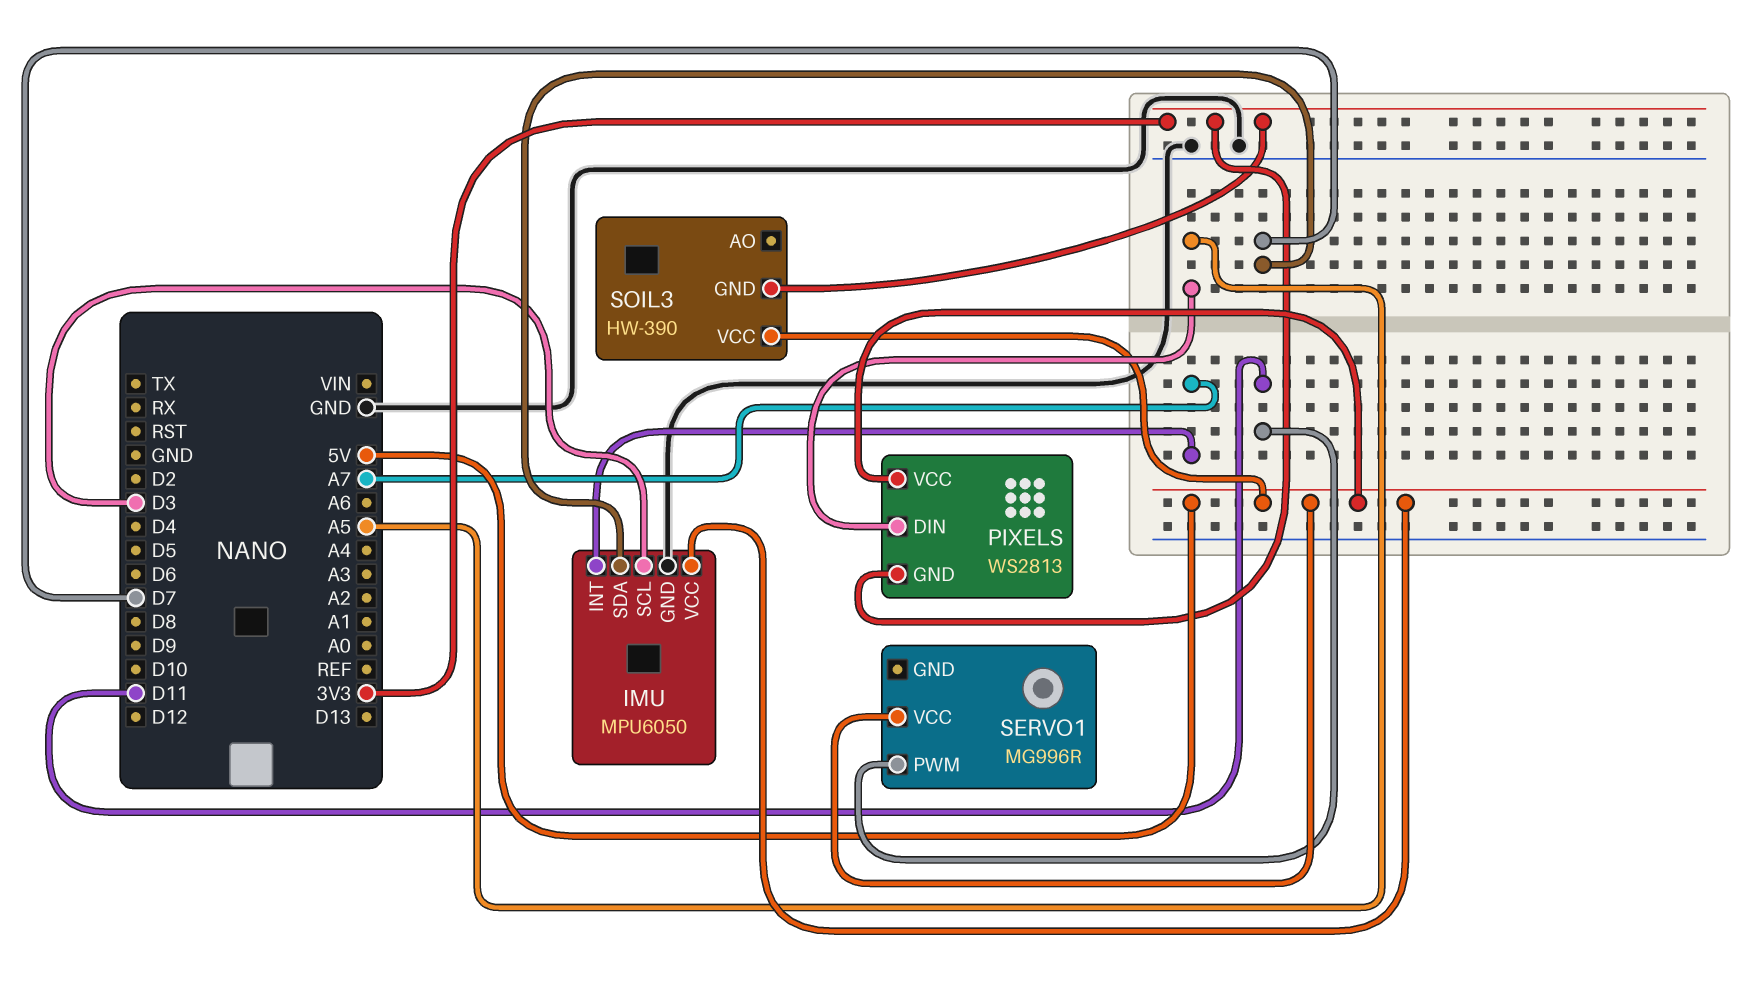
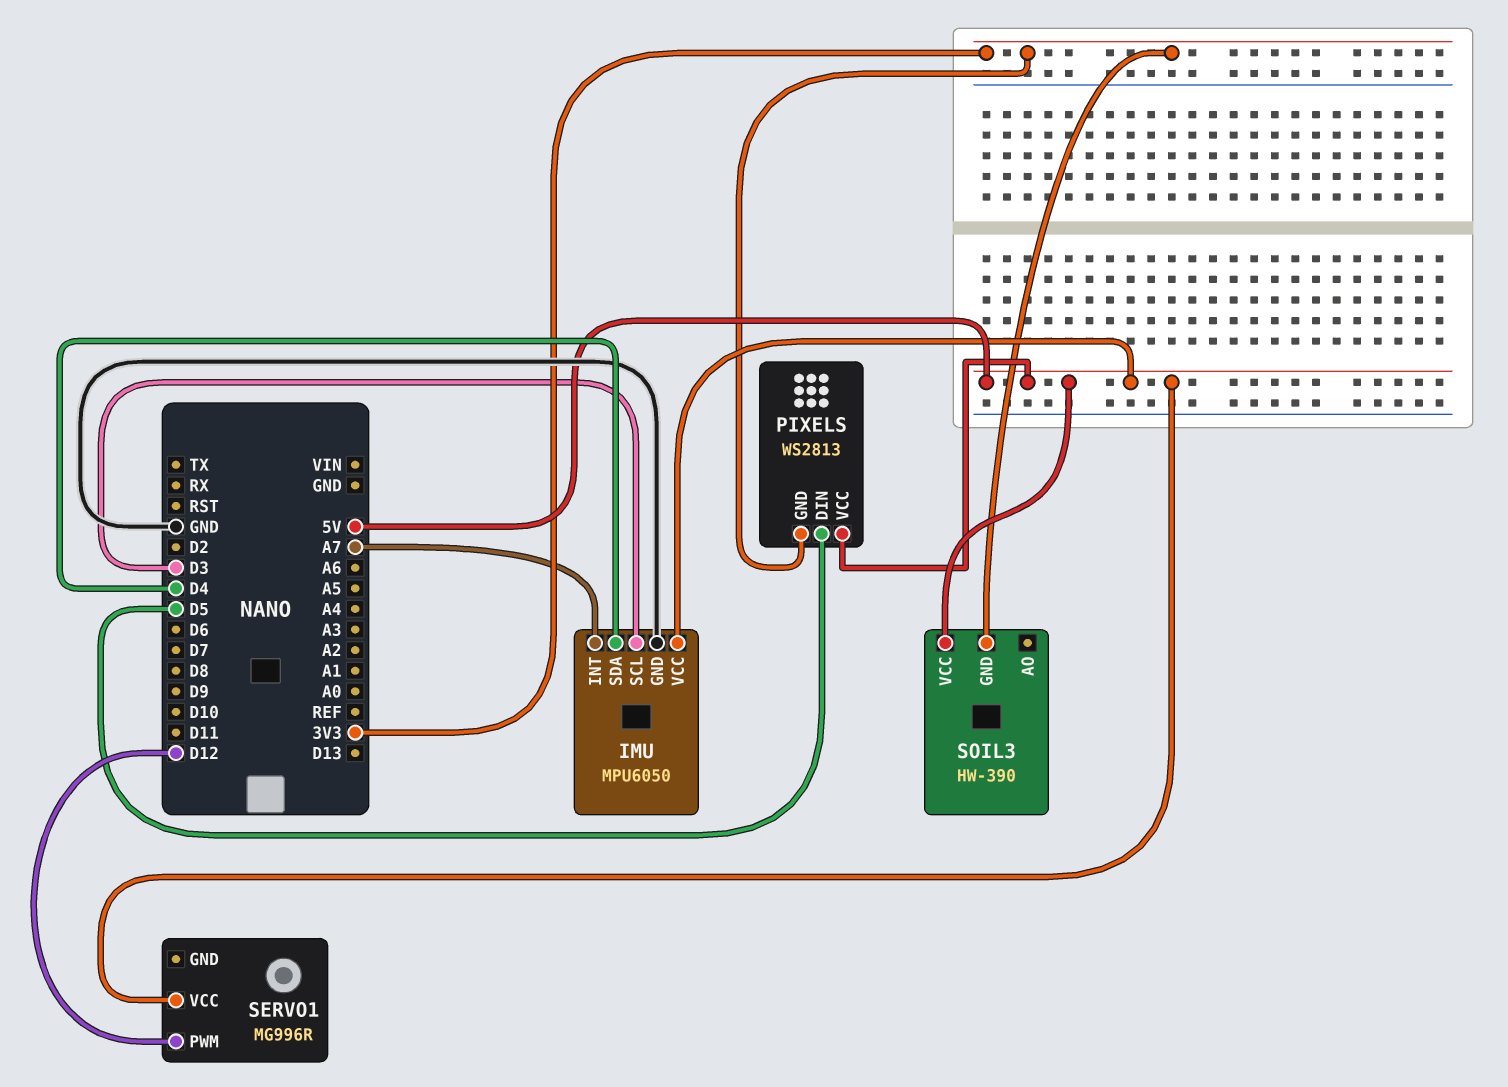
IMU pin SDA: D7 -> D4
PIXELS pin DIN: A5 -> D5
SERVO1 pin PWM: D11 -> D12

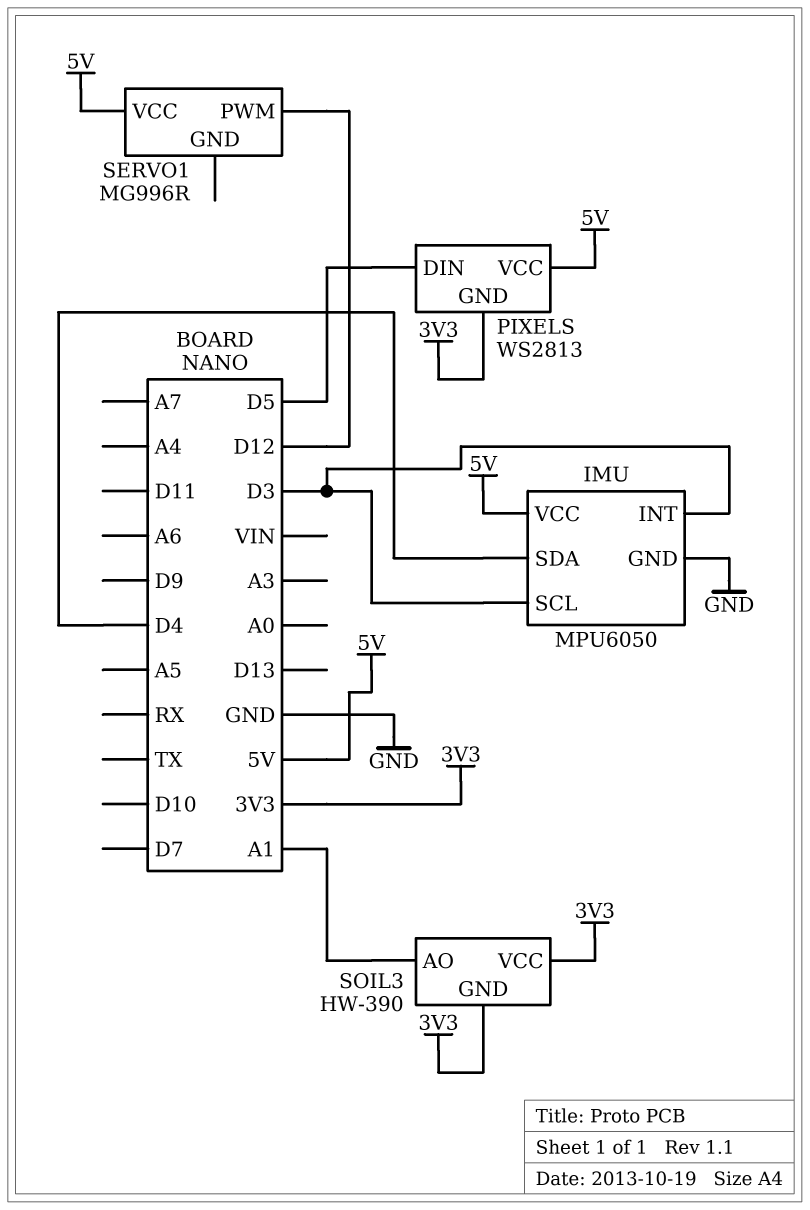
IMU pin INT: A7 -> D3
SOIL3 pin AO: none -> A1
SOIL3 pin VCC: 5V -> 3V3

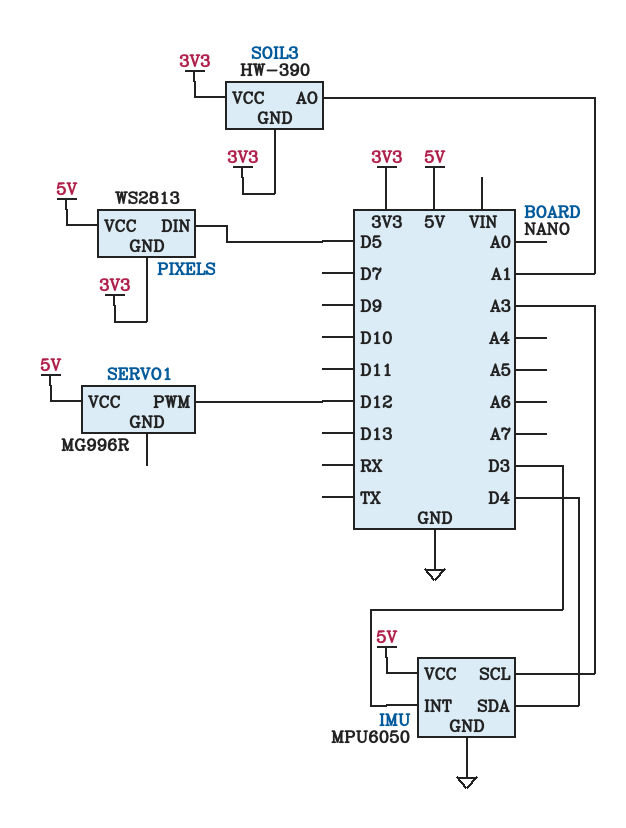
IMU pin SCL: D3 -> A3

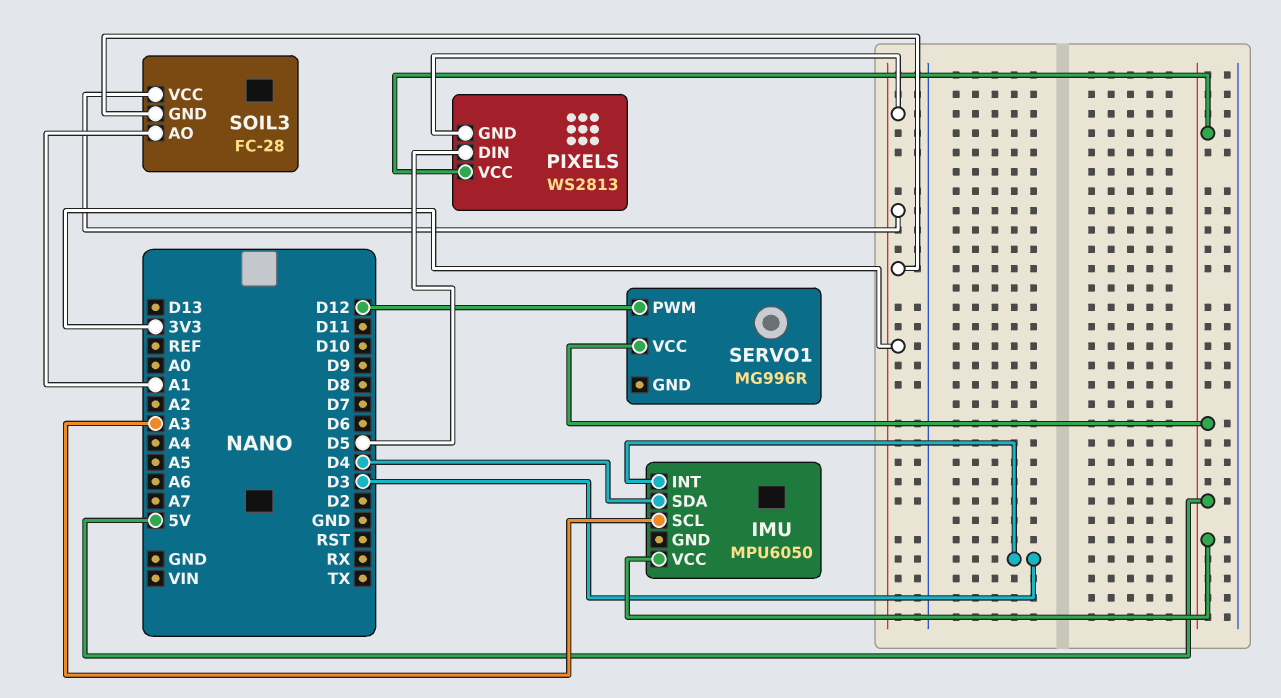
IMU pin GND: GND -> none
SOIL3: HW-390 -> FC-28

